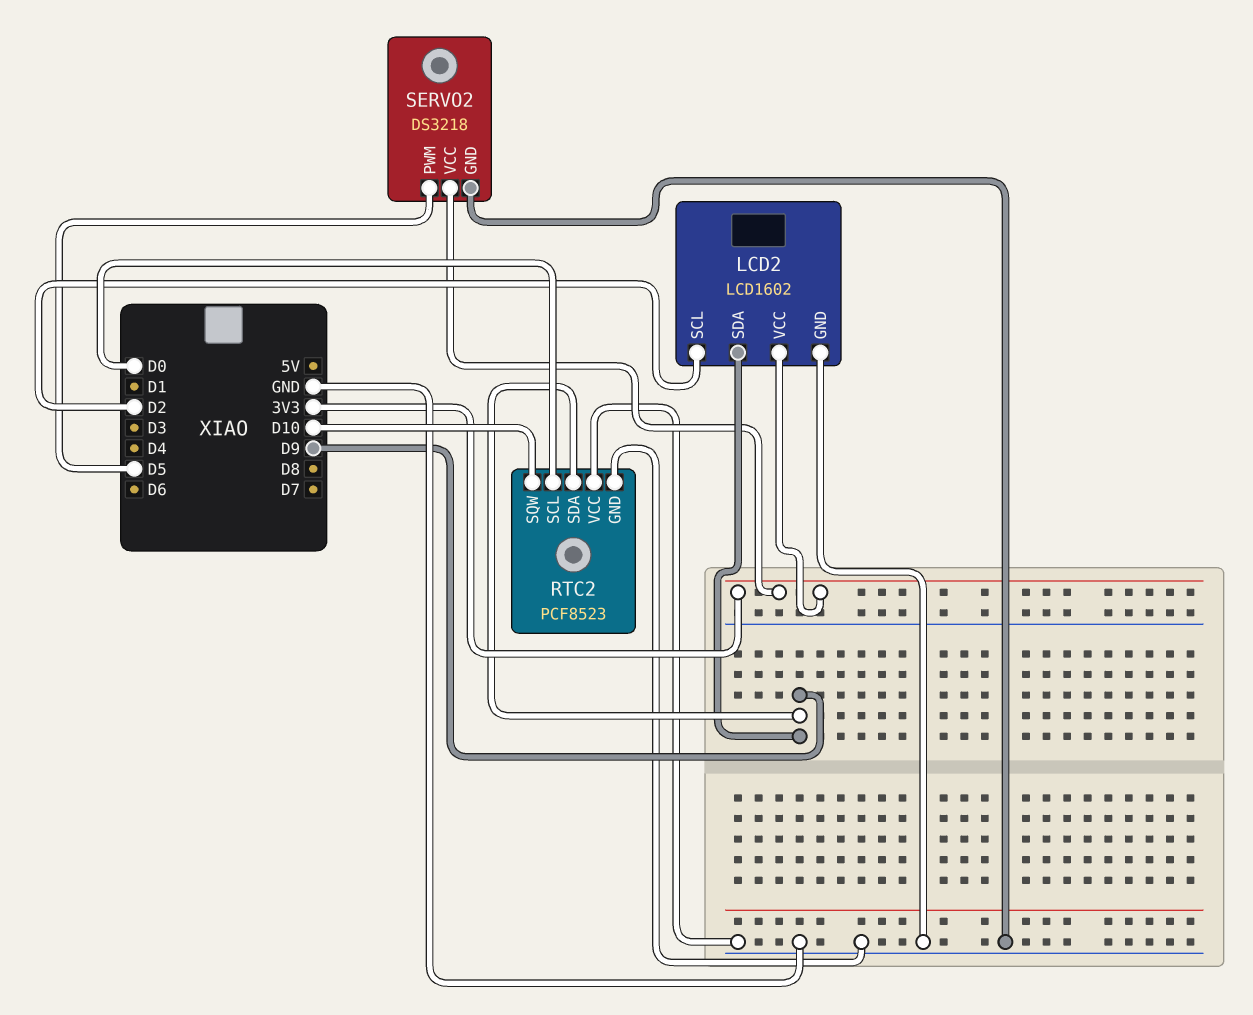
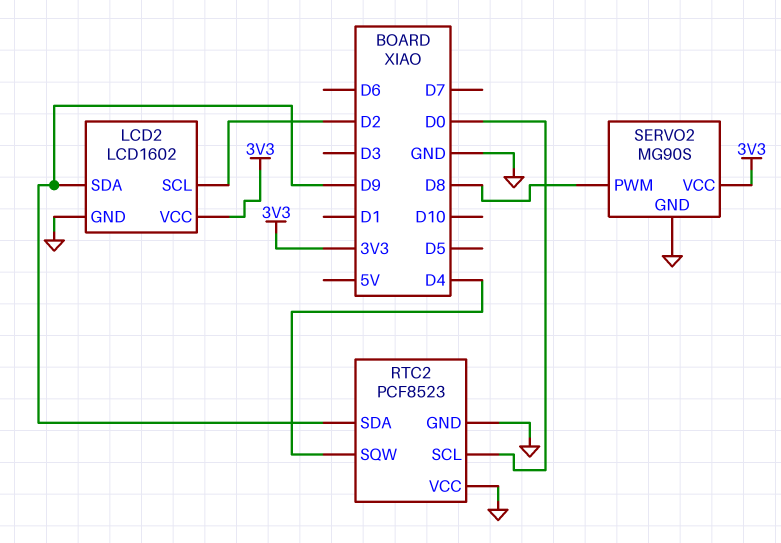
RTC2 pin SQW: D10 -> D4
SERVO2: DS3218 -> MG90S
SERVO2 pin PWM: D5 -> D8

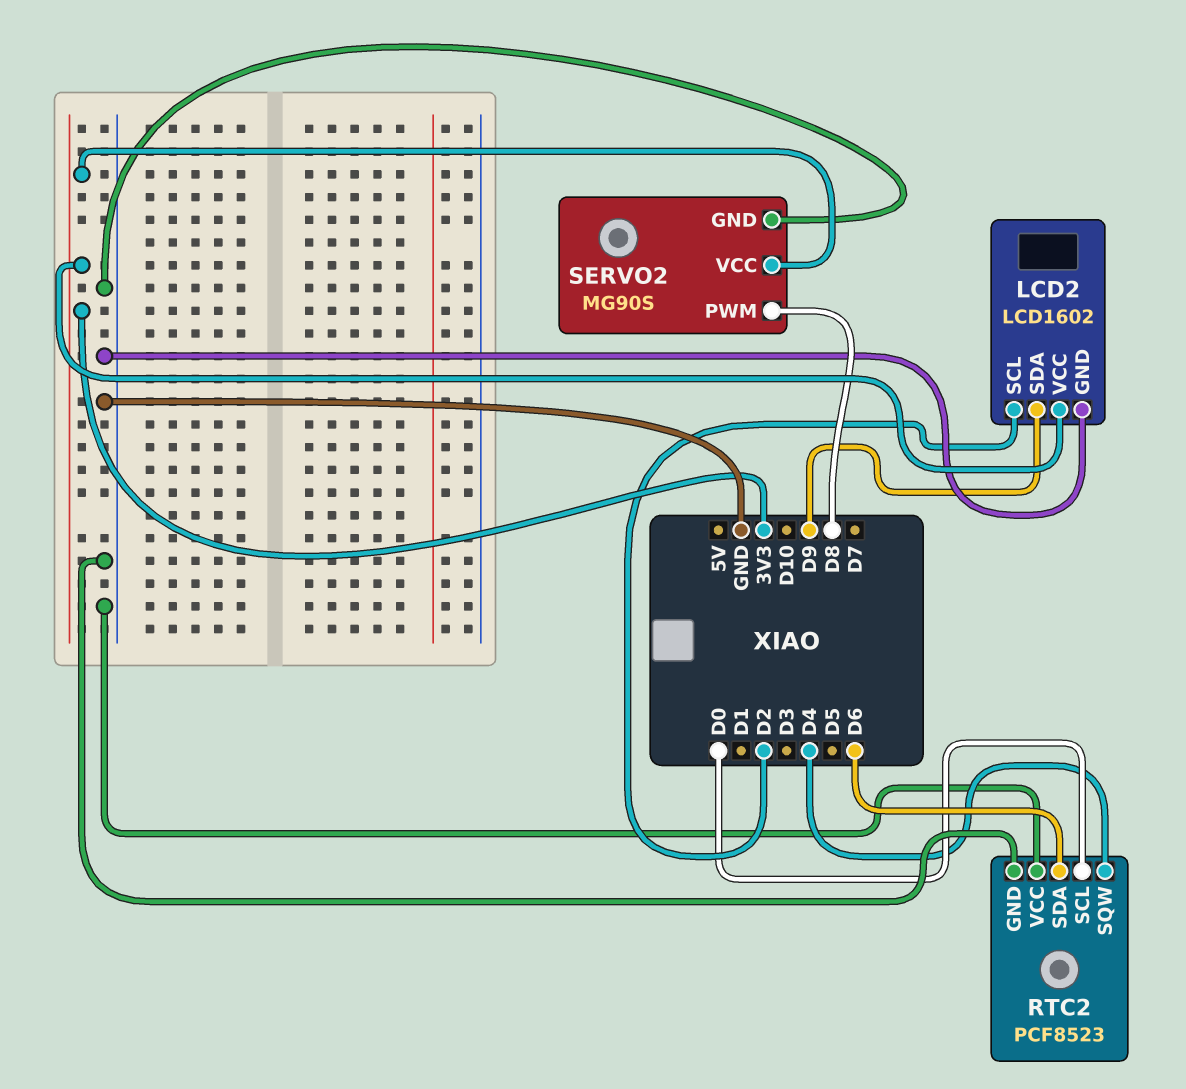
RTC2 pin SDA: D9 -> D6

